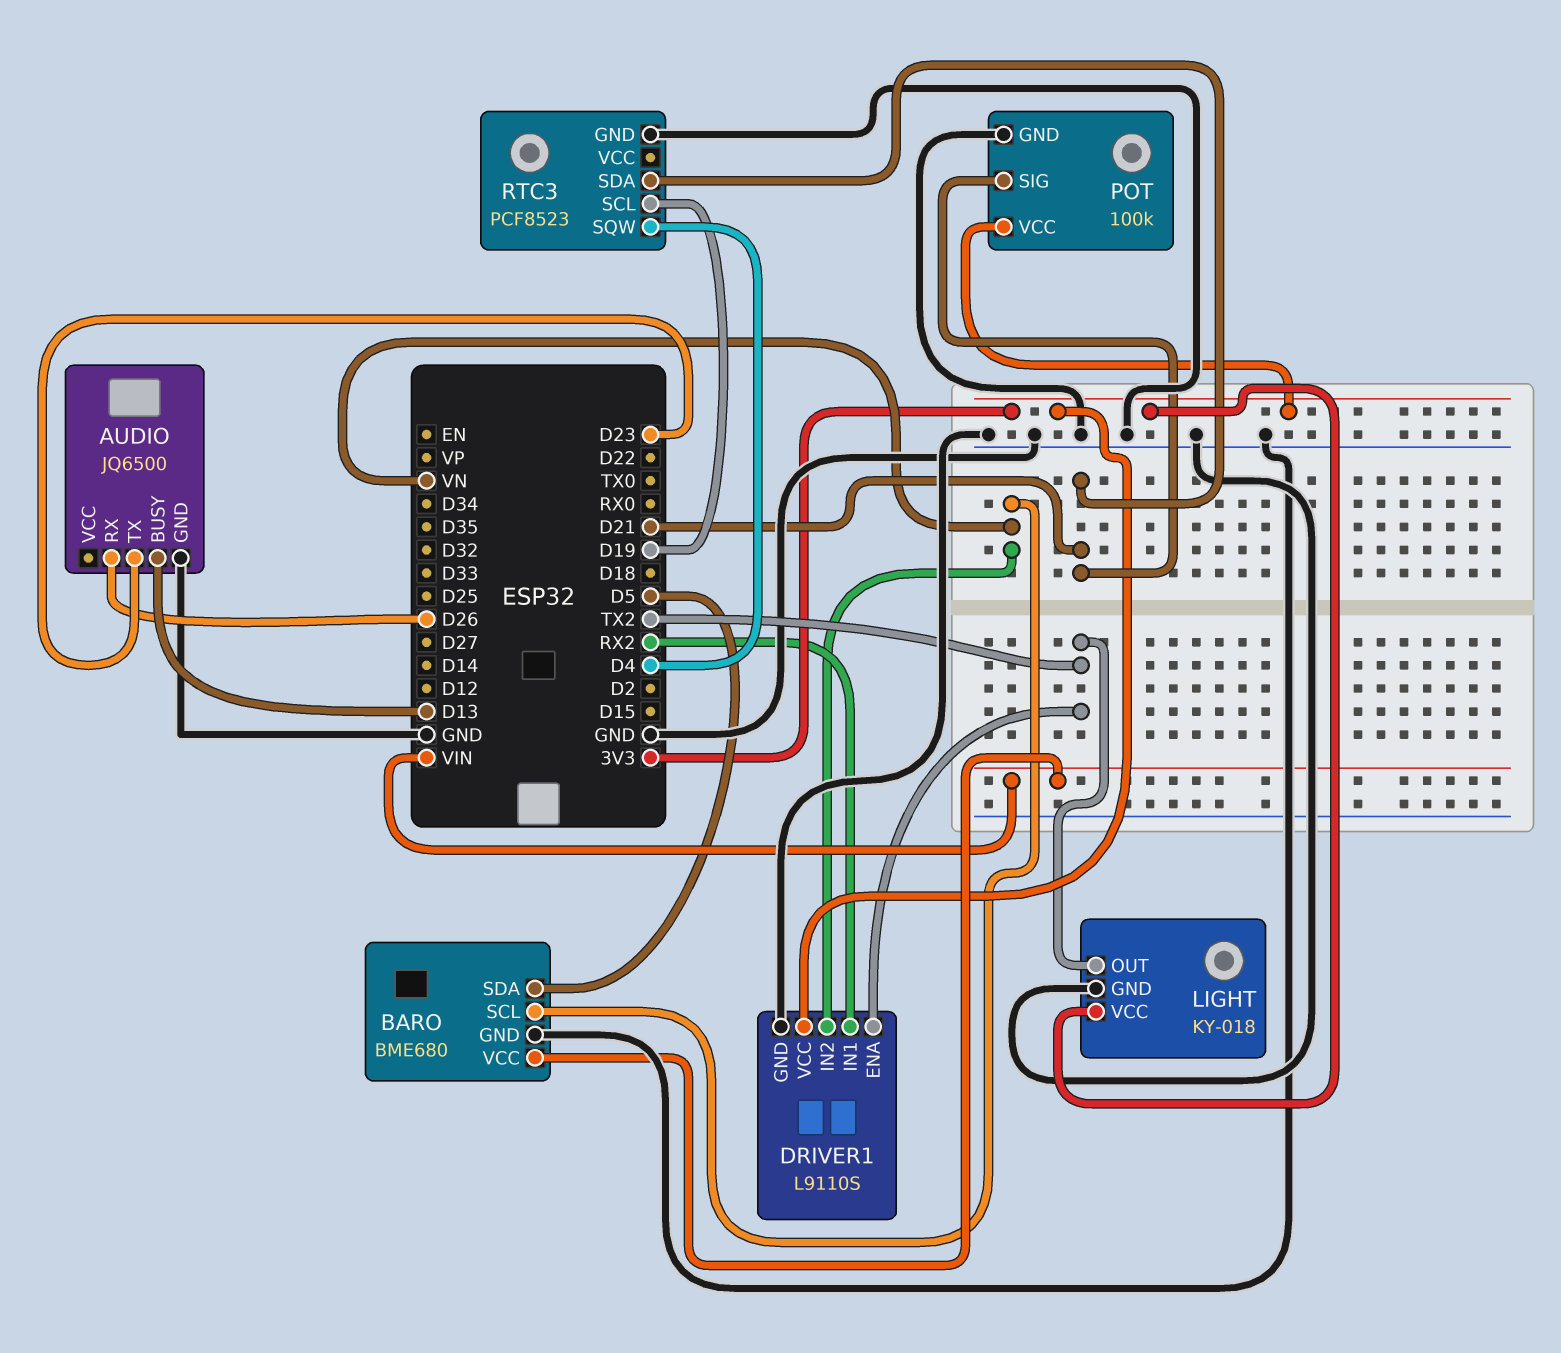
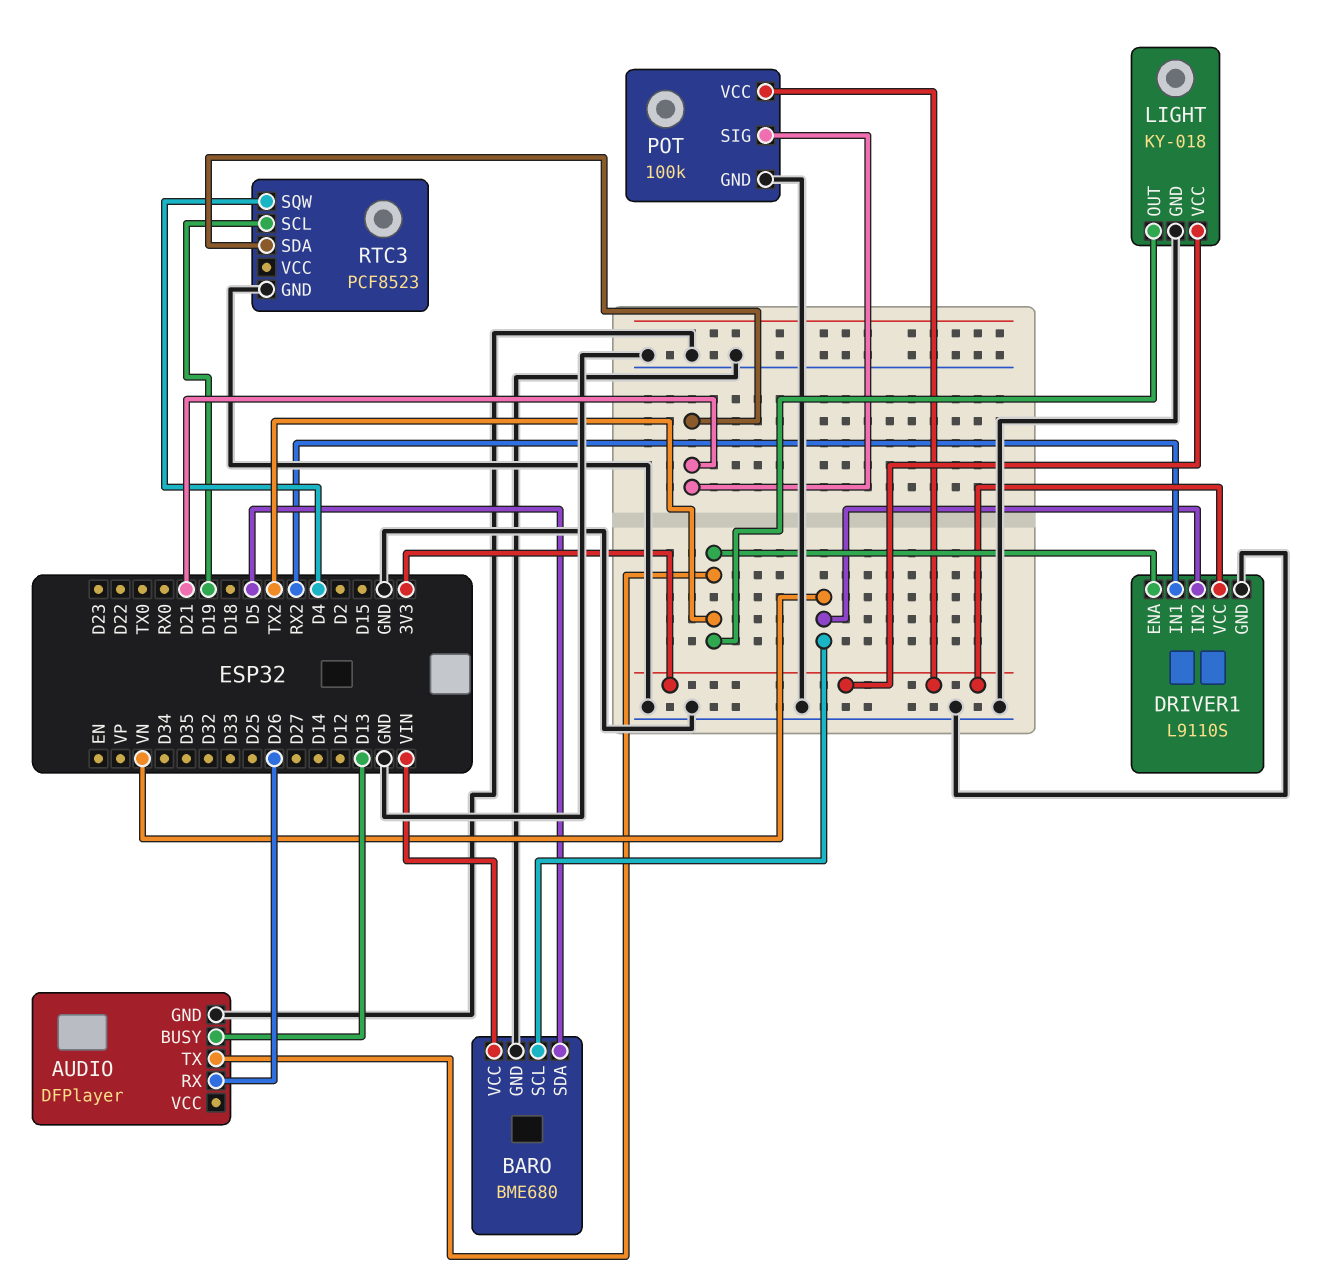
AUDIO: JQ6500 -> DFPlayer
AUDIO pin TX: D23 -> TX2

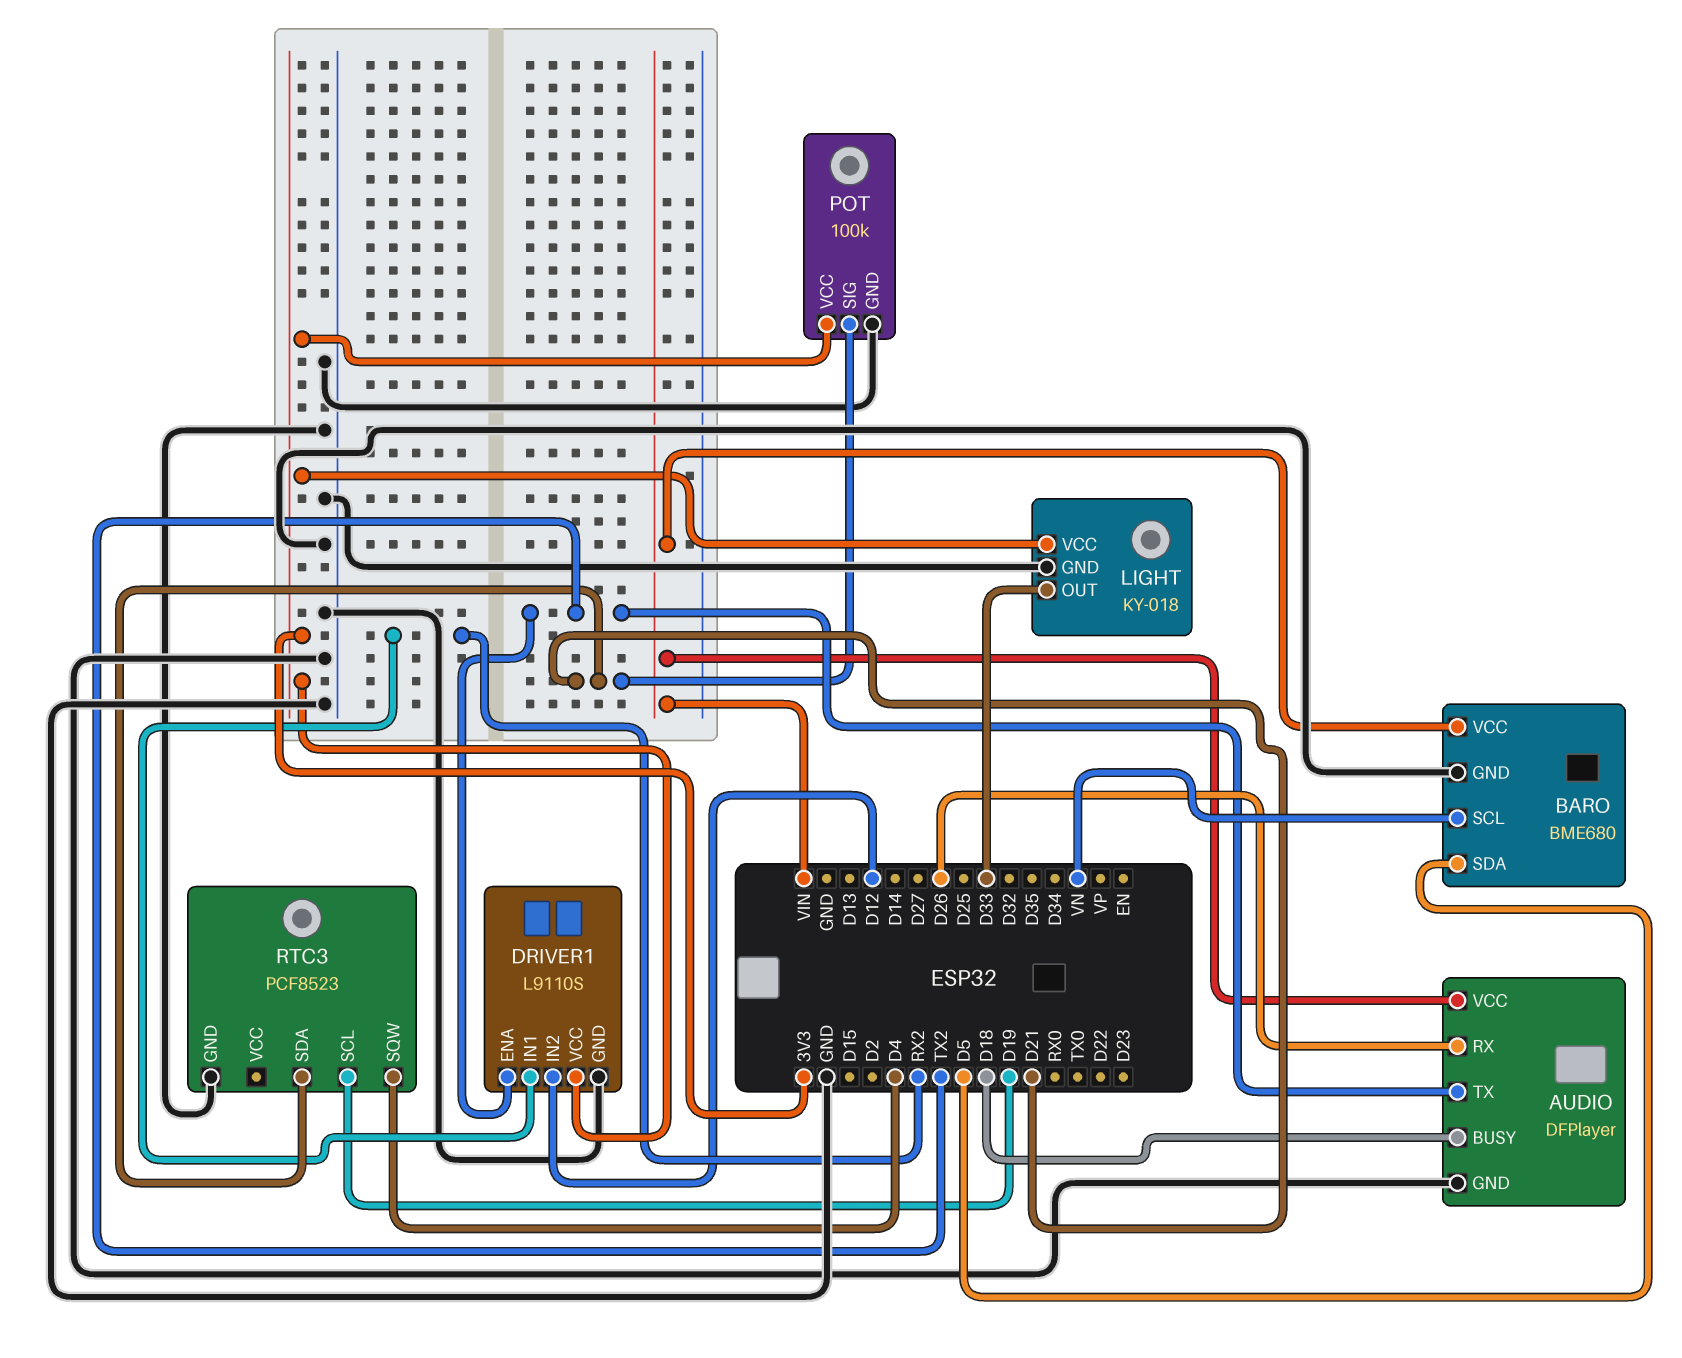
AUDIO pin BUSY: D13 -> D18
AUDIO pin VCC: none -> VIN
DRIVER1 pin IN2: VN -> D12
LIGHT pin OUT: TX2 -> D33

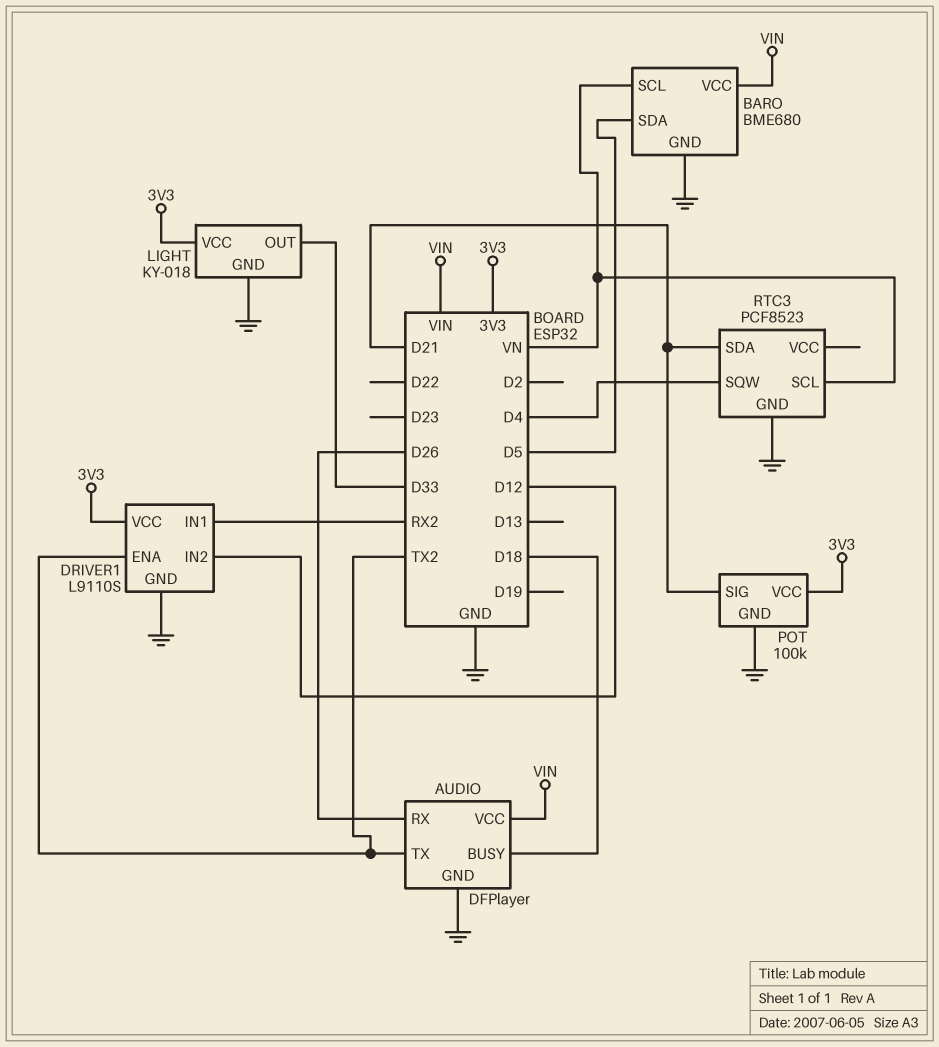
RTC3 pin SCL: D19 -> VN

